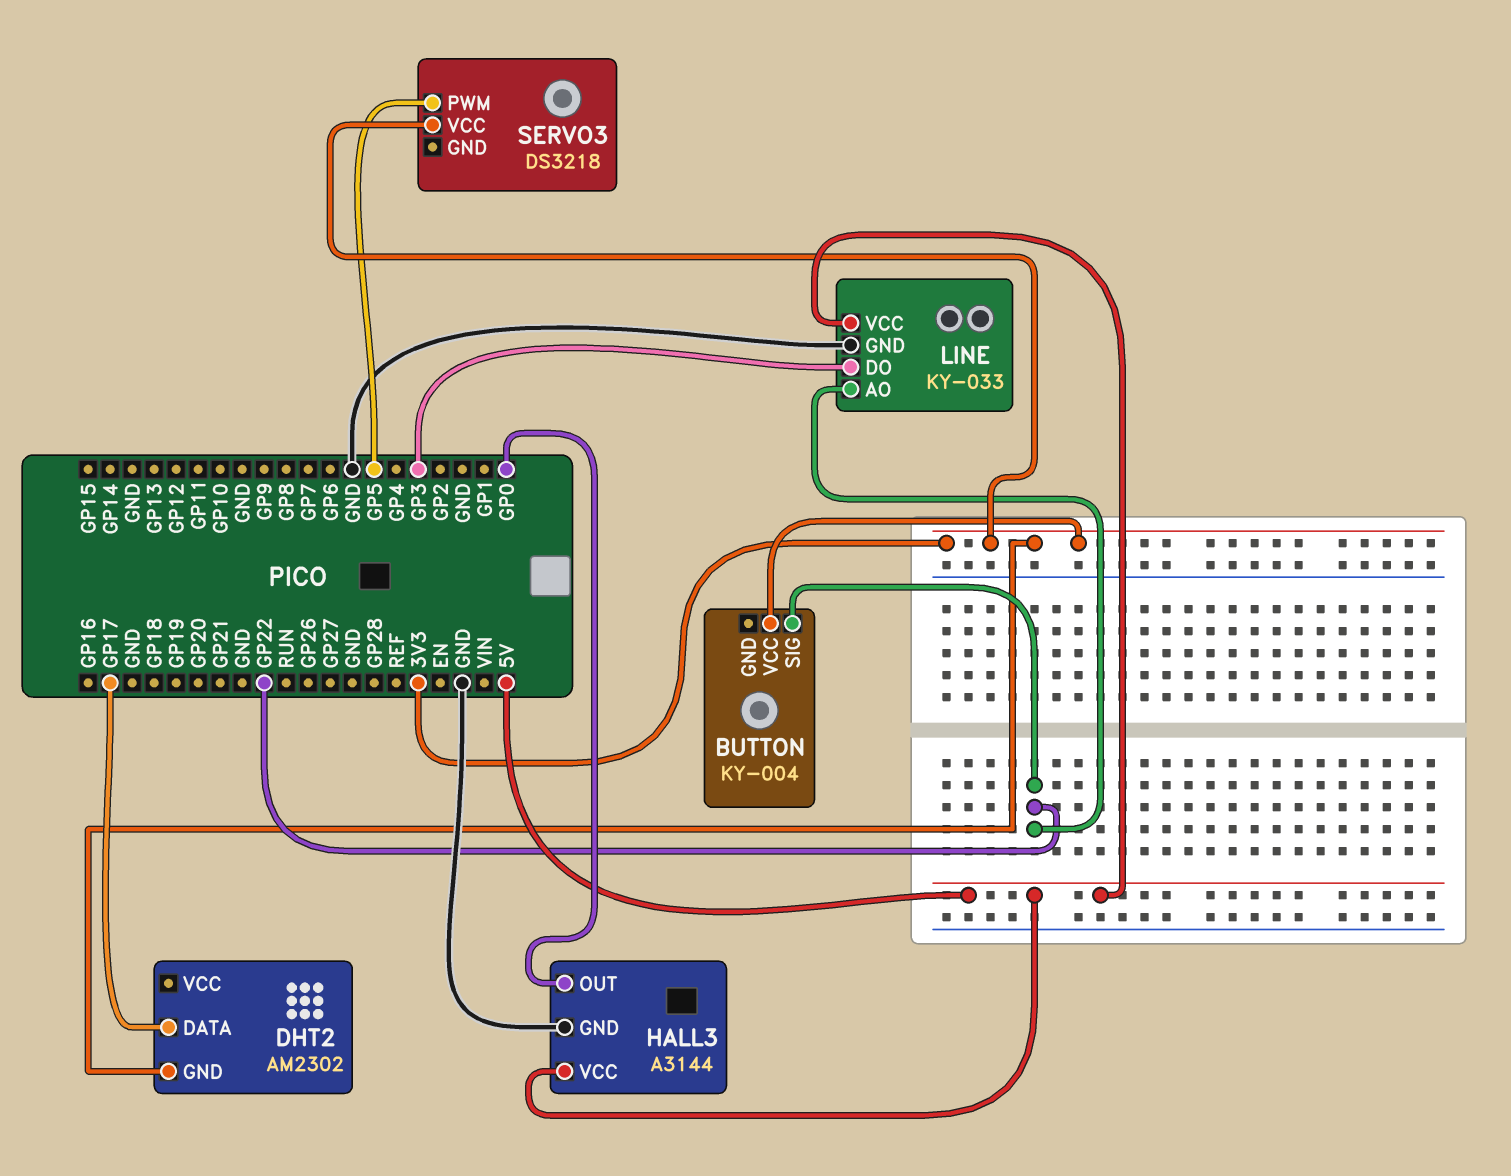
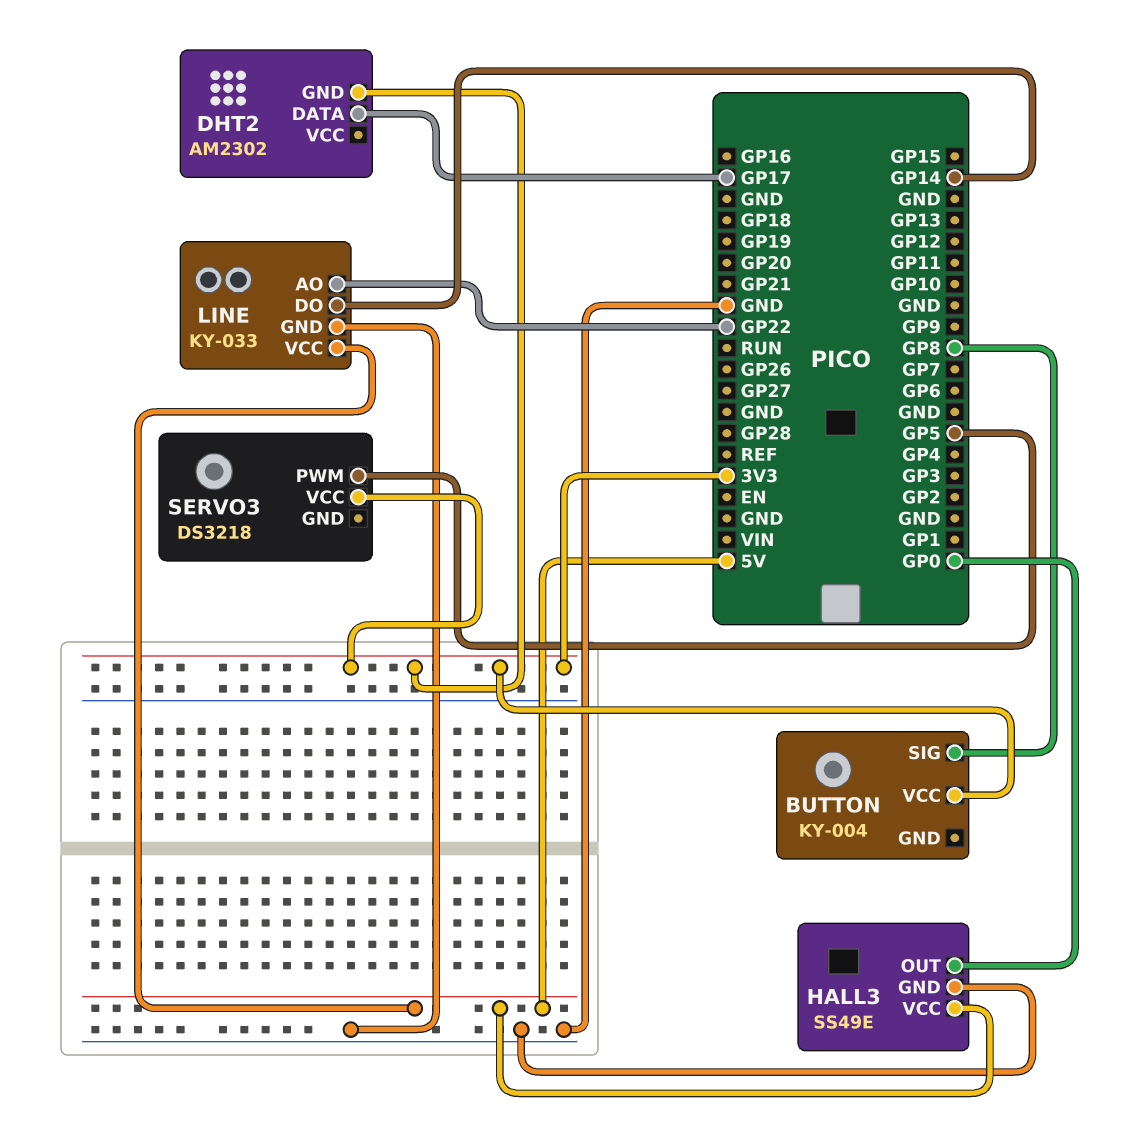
BUTTON pin SIG: GP22 -> GP8
HALL3: A3144 -> SS49E
LINE pin DO: GP3 -> GP14

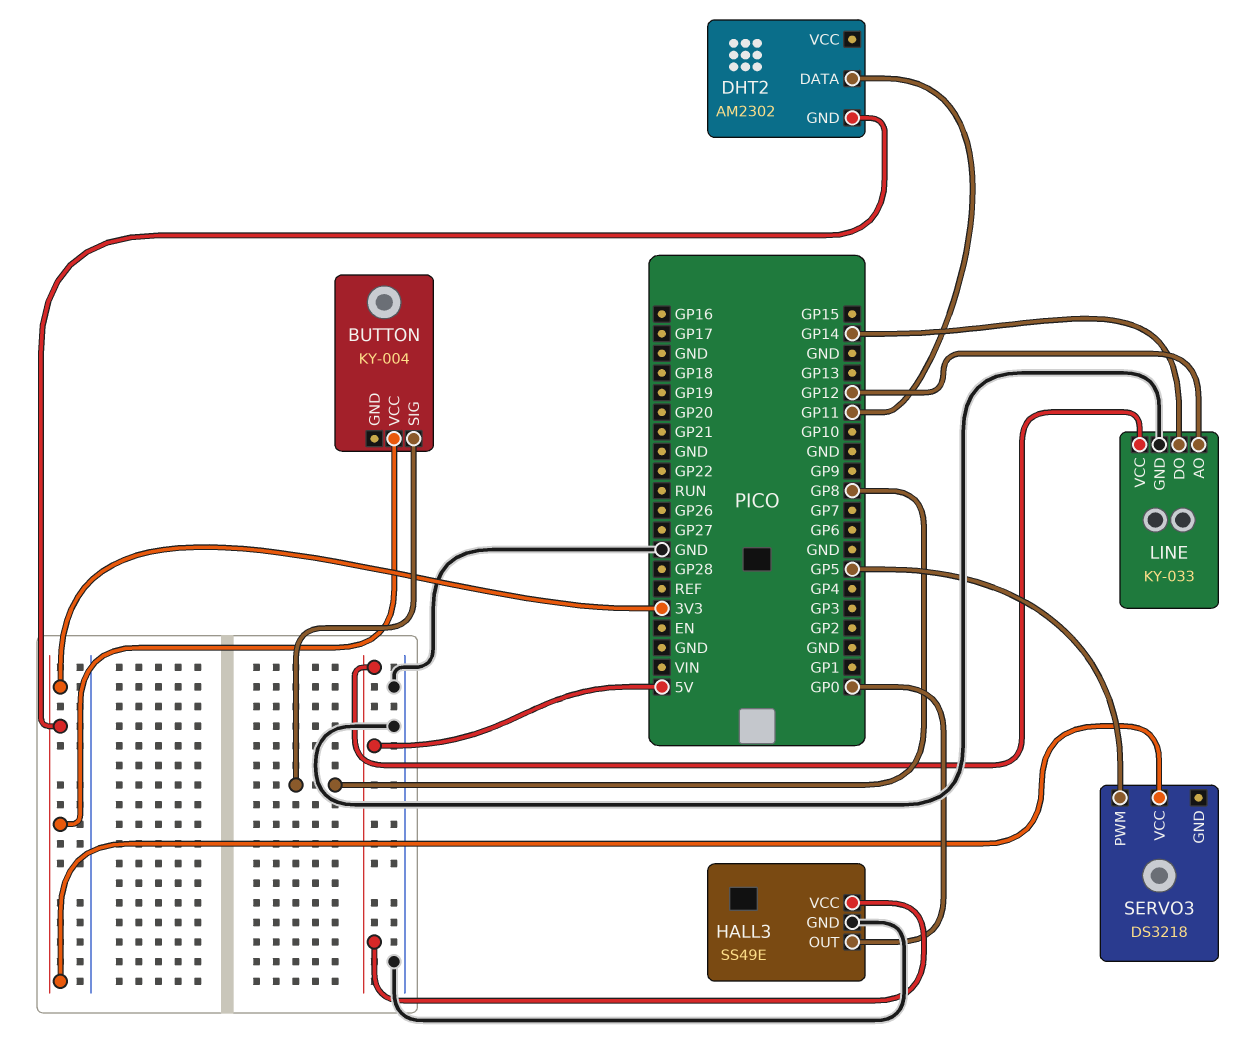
DHT2 pin DATA: GP17 -> GP11
LINE pin AO: GP22 -> GP12

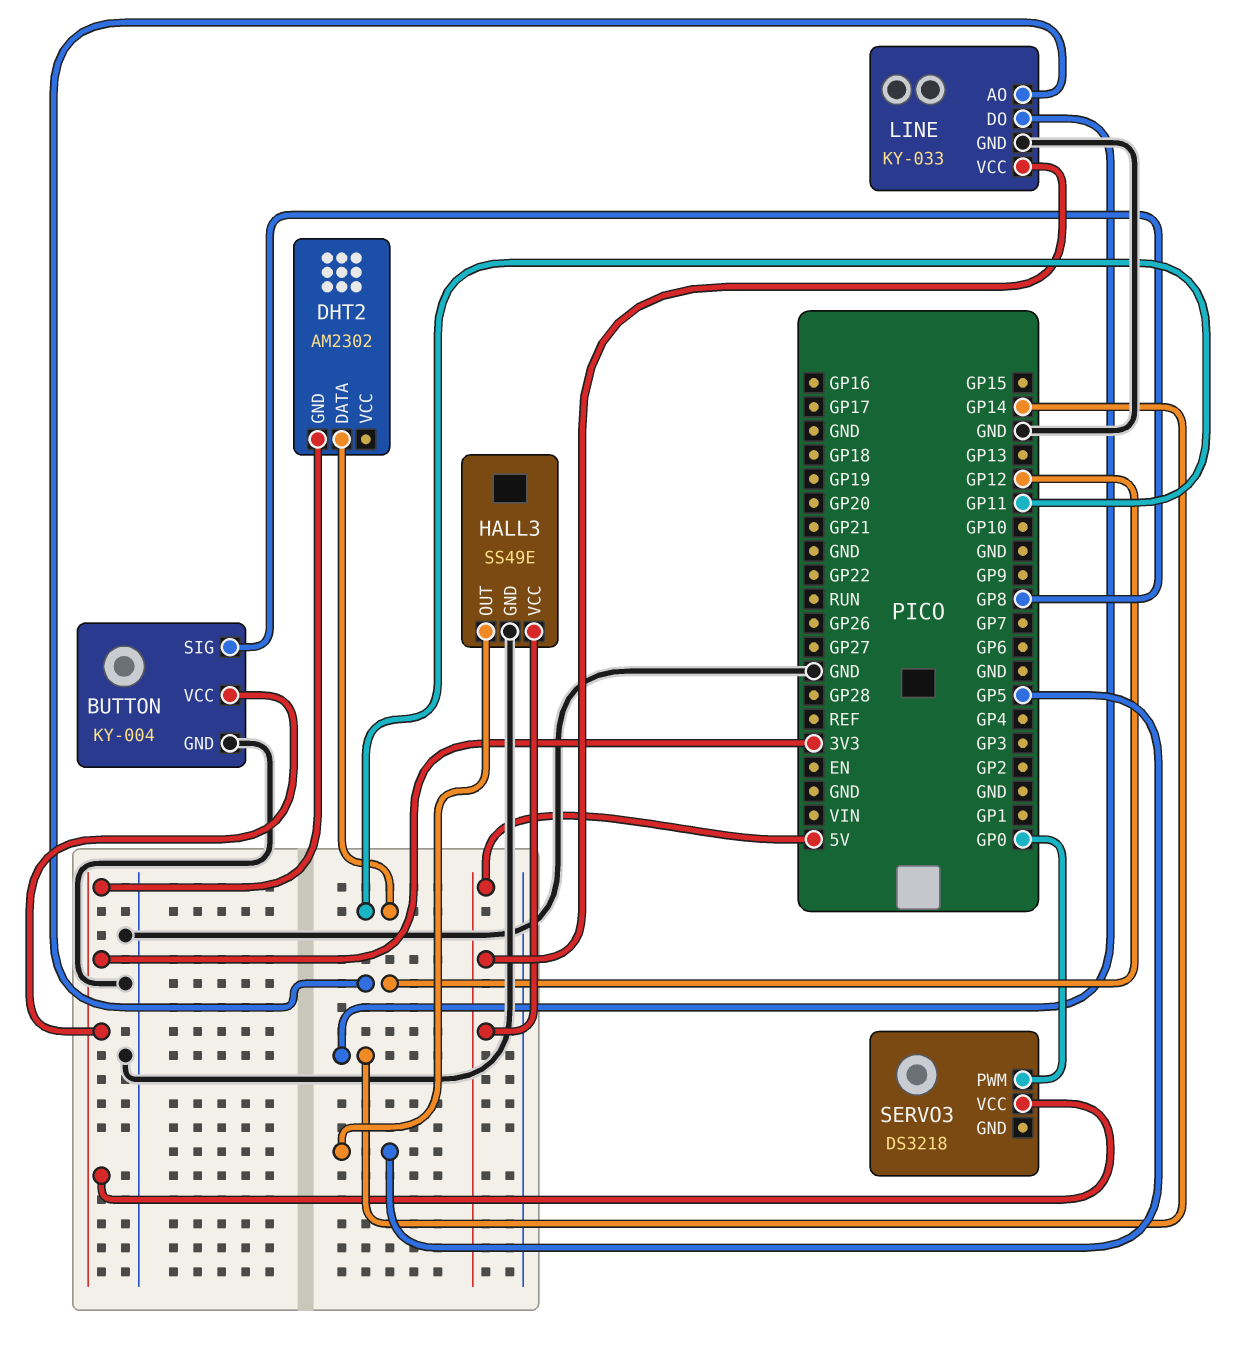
BUTTON pin GND: none -> GND
HALL3 pin OUT: GP0 -> GP5
SERVO3 pin PWM: GP5 -> GP0

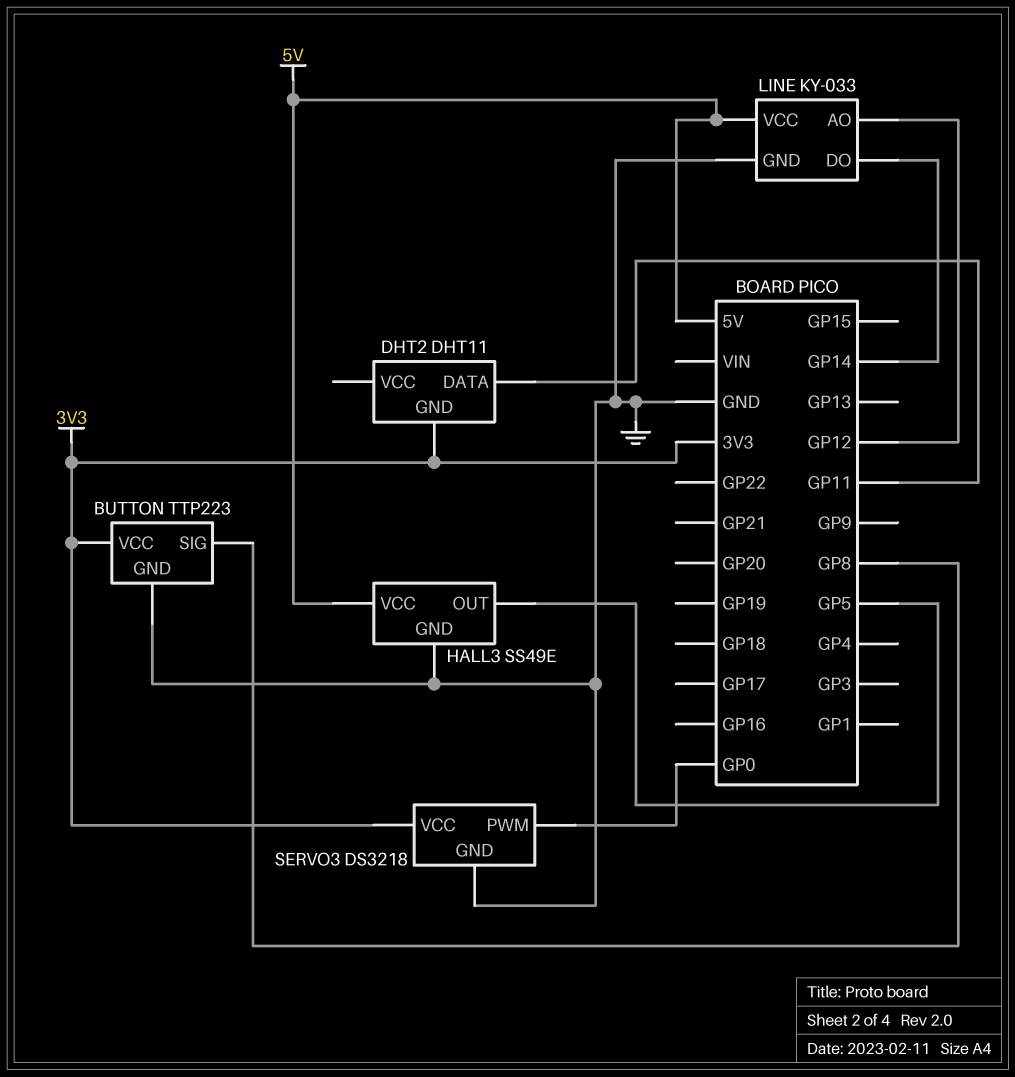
BUTTON: KY-004 -> TTP223
DHT2: AM2302 -> DHT11
SERVO3 pin GND: none -> GND

